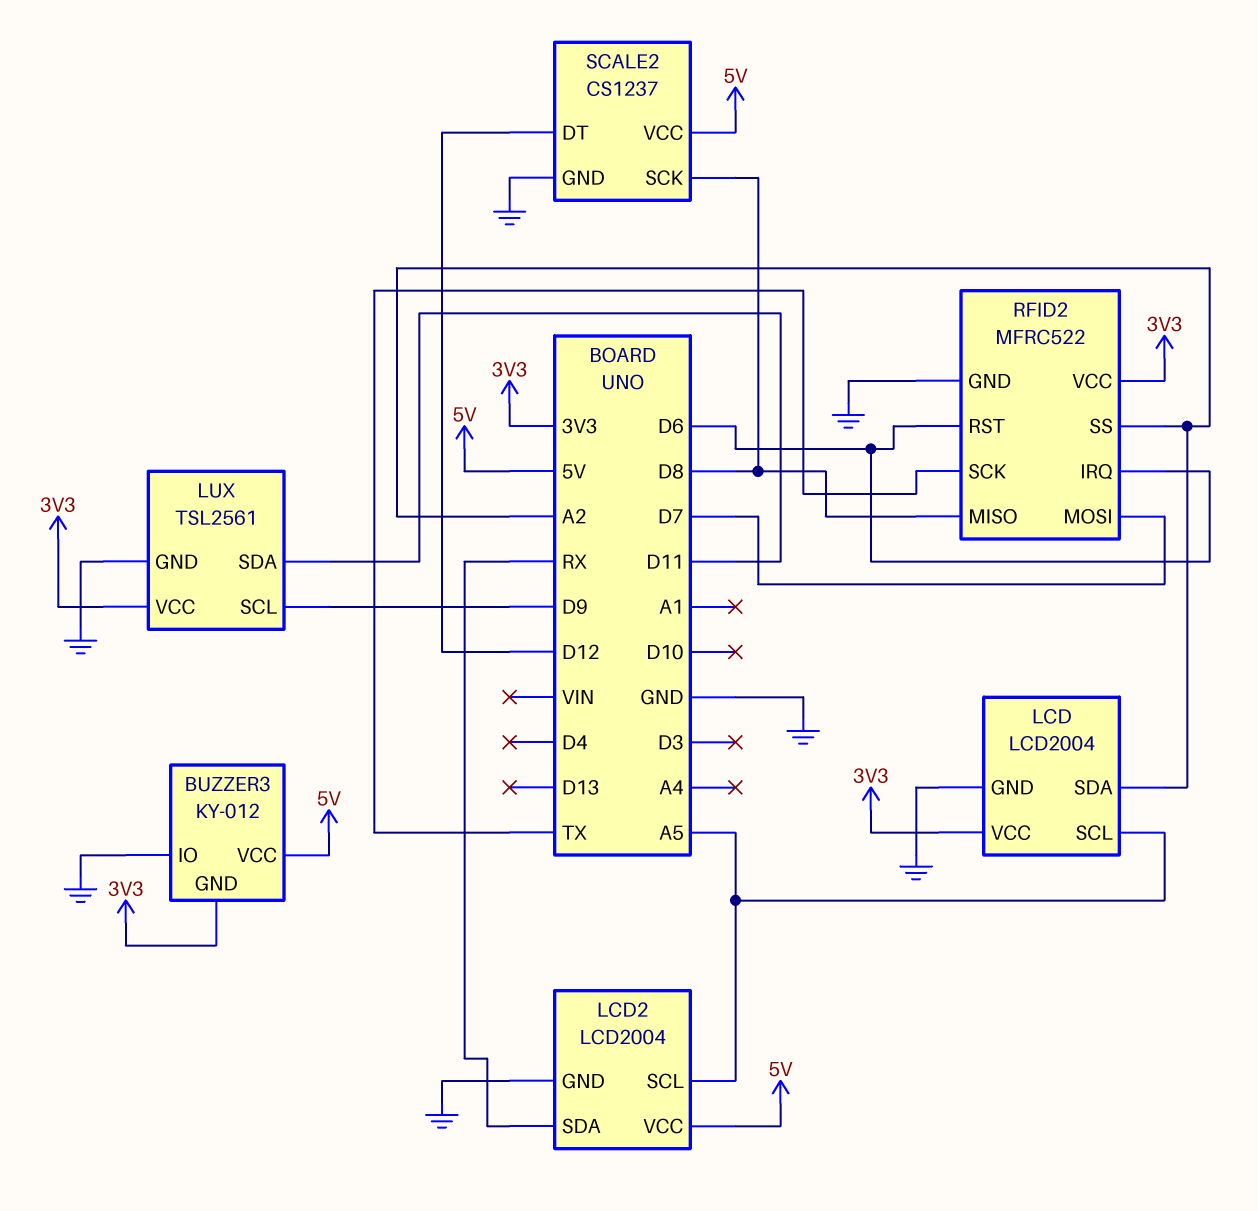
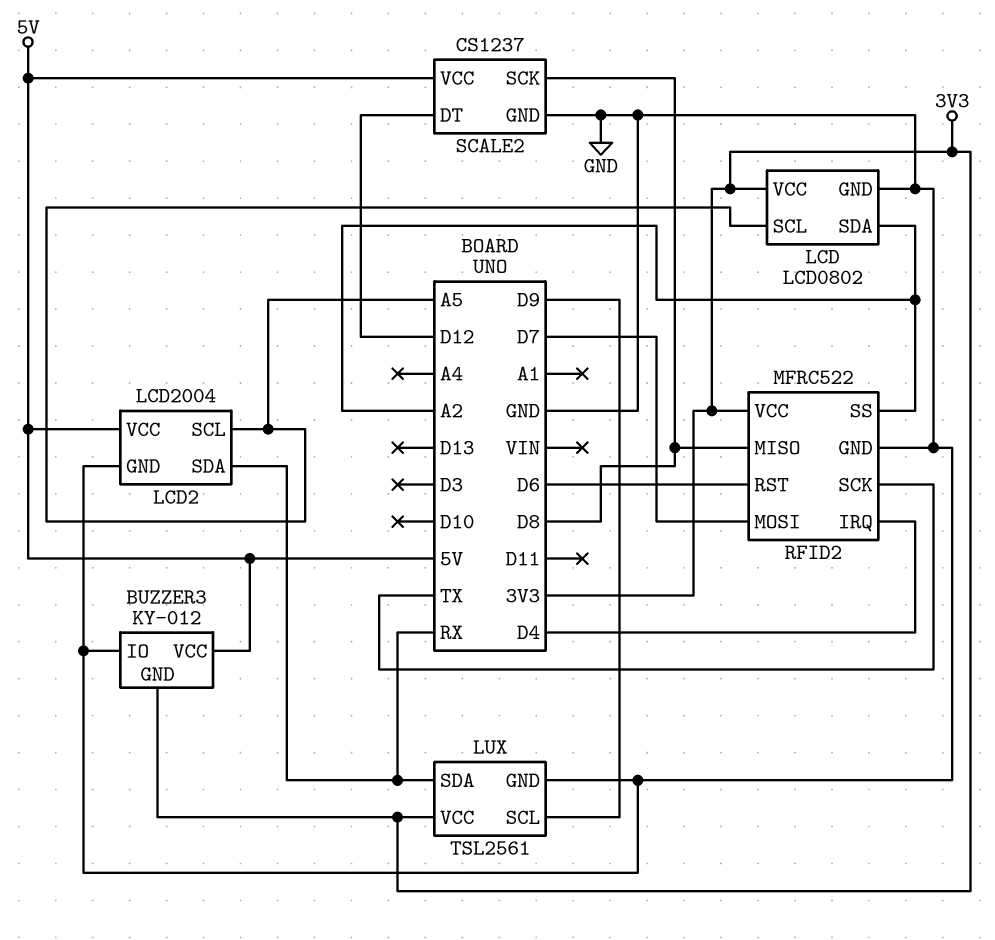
LCD: LCD2004 -> LCD0802
LUX pin SDA: D11 -> RX
RFID2 pin IRQ: D6 -> D4

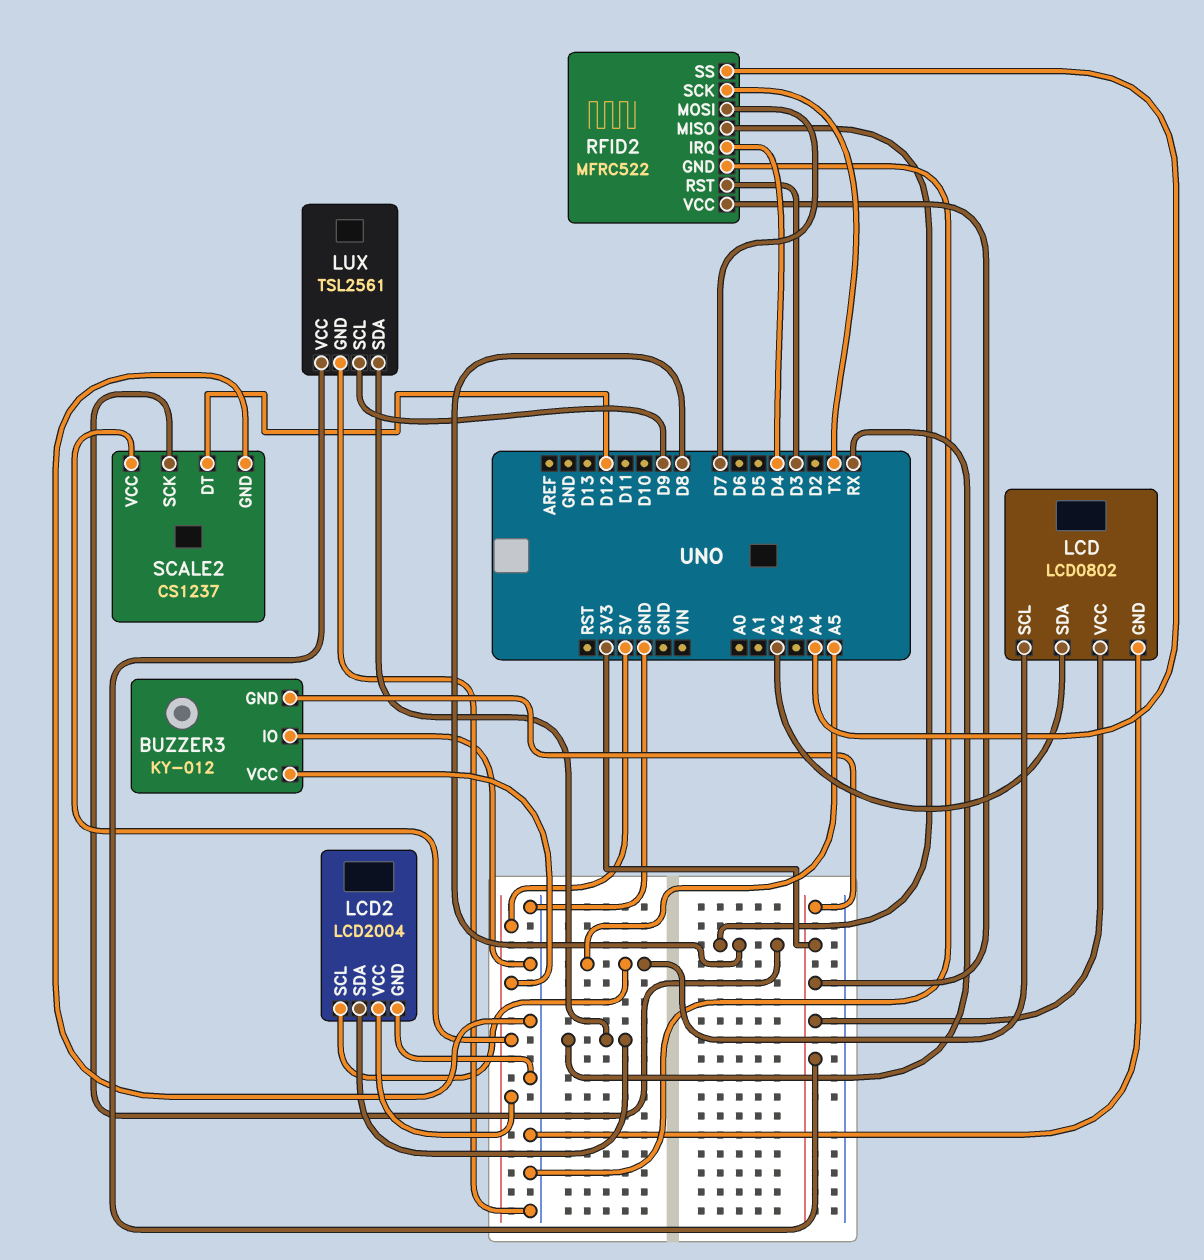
RFID2 pin RST: D6 -> D3
RFID2 pin SS: A2 -> A4

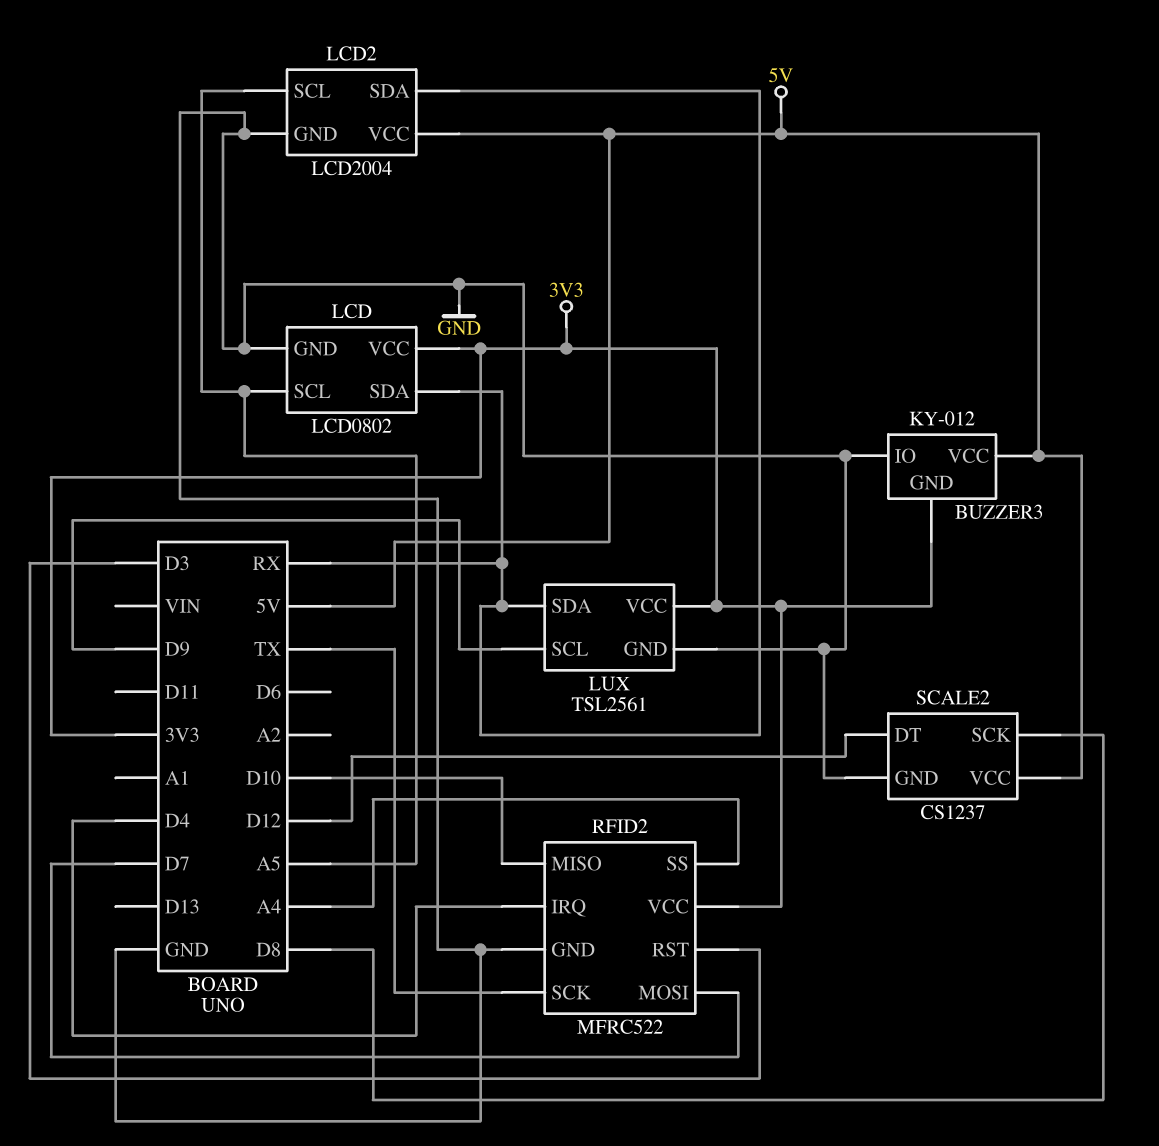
LCD pin SDA: A2 -> RX
RFID2 pin MISO: D8 -> D10

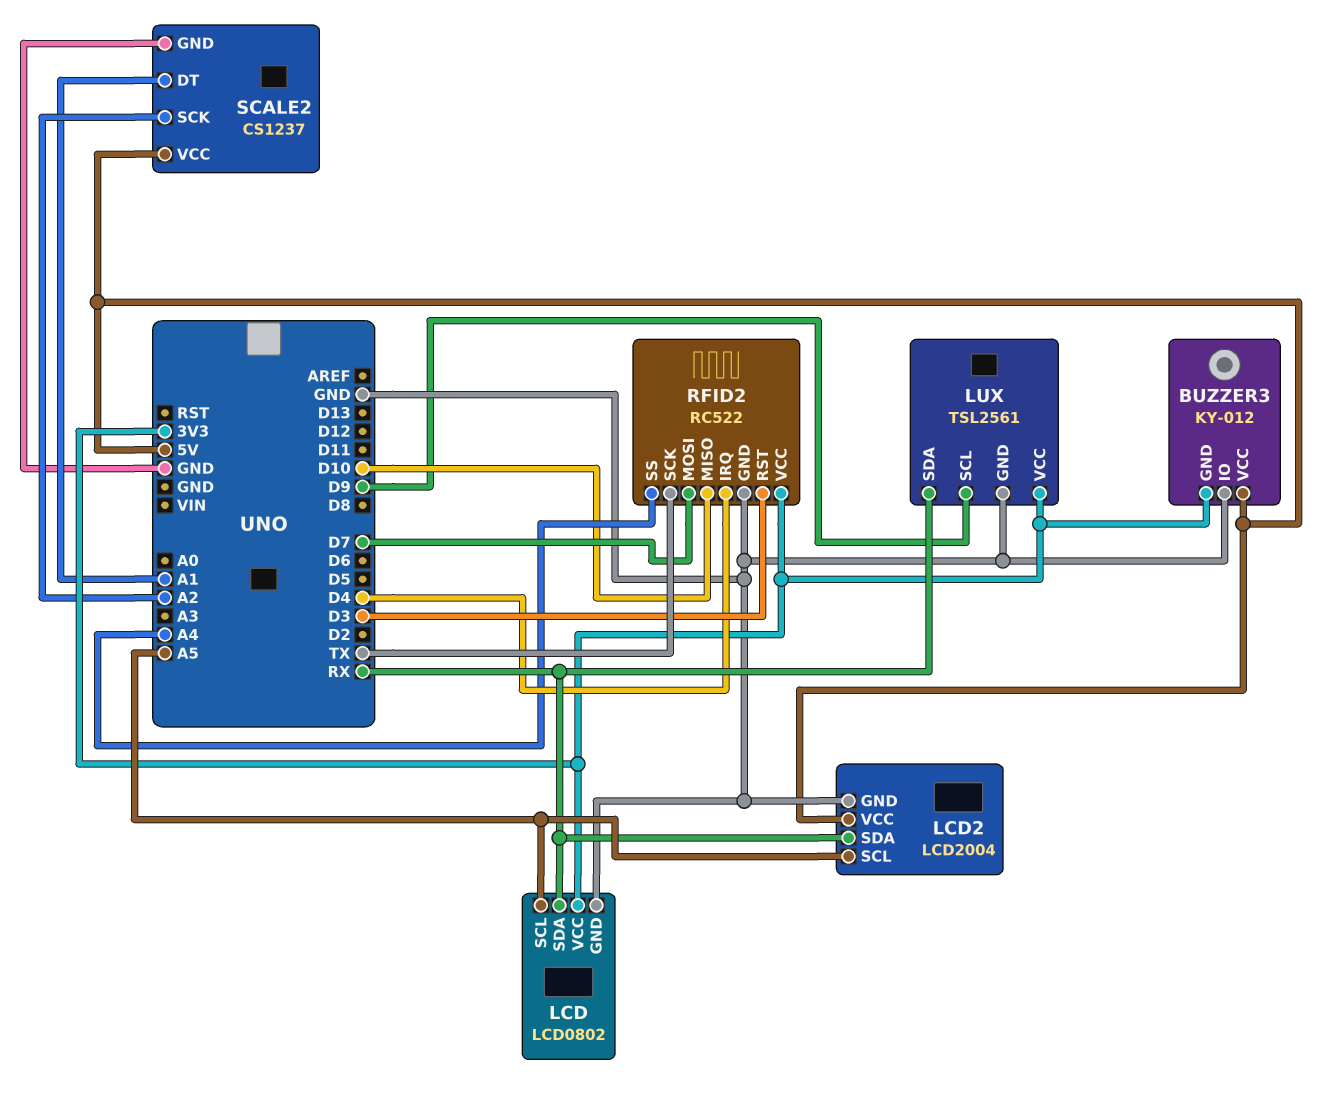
RFID2: MFRC522 -> RC522
SCALE2 pin DT: D12 -> A1
SCALE2 pin SCK: D8 -> A2

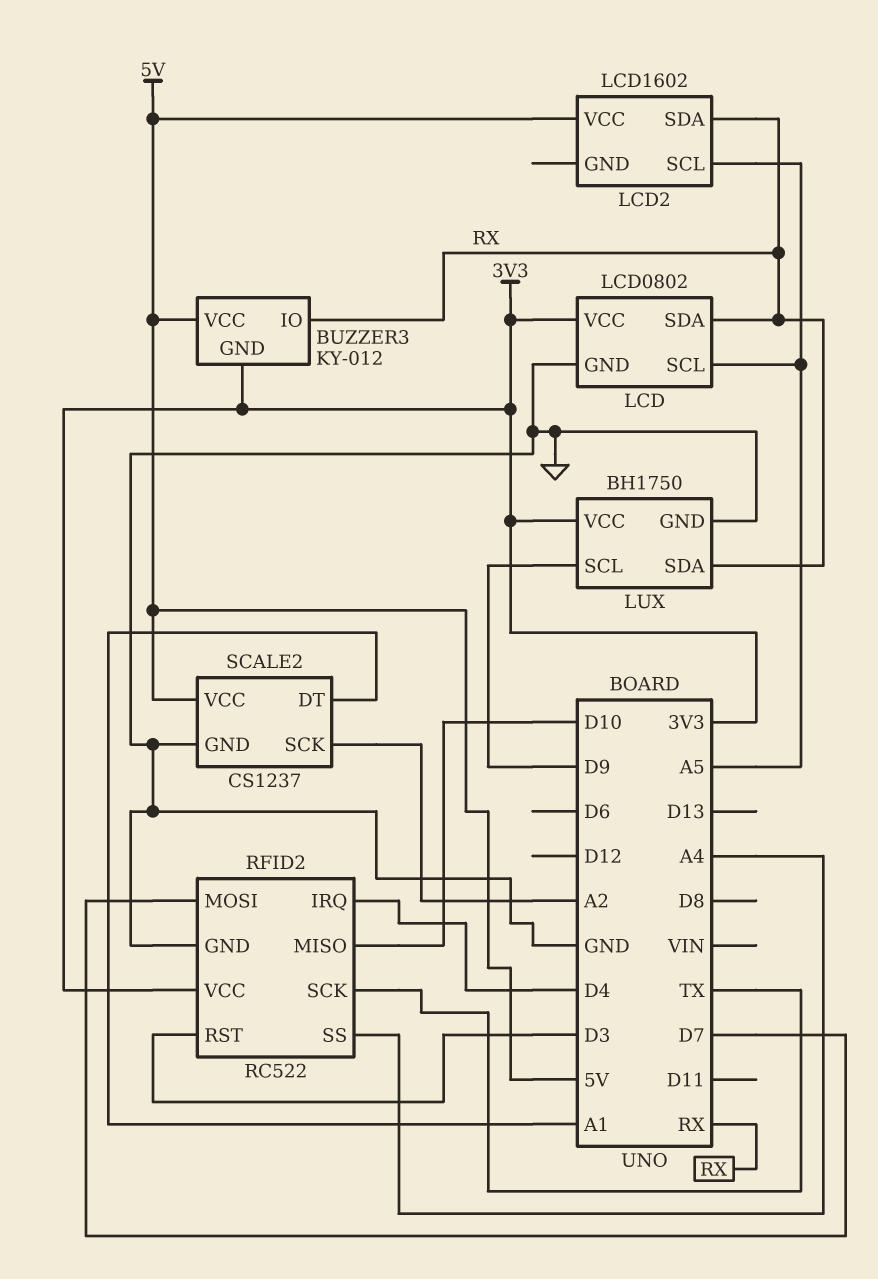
BUZZER3 pin IO: GND -> RX
LCD2: LCD2004 -> LCD1602
LCD2 pin GND: GND -> none
LUX: TSL2561 -> BH1750

